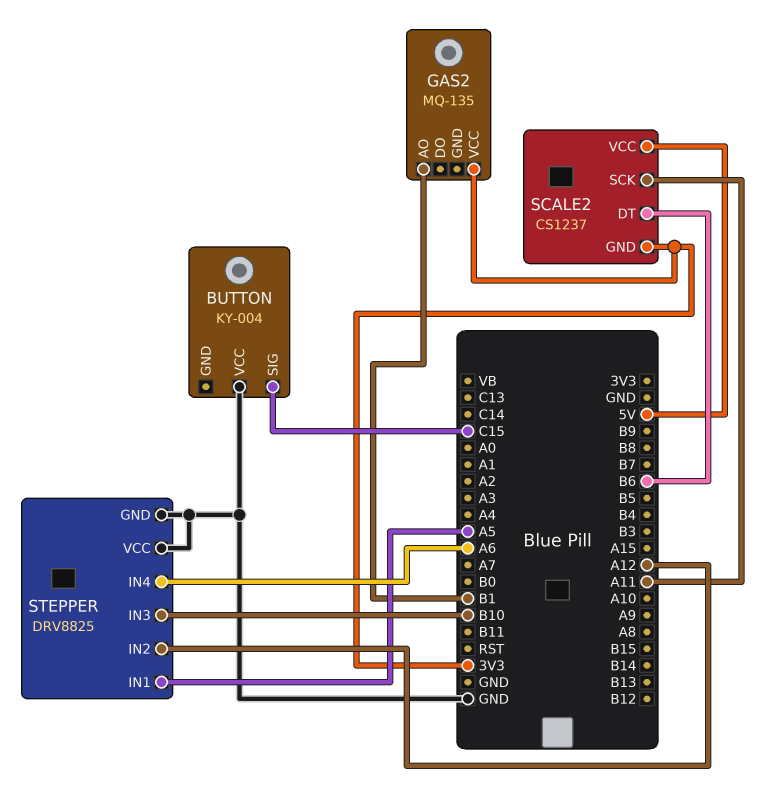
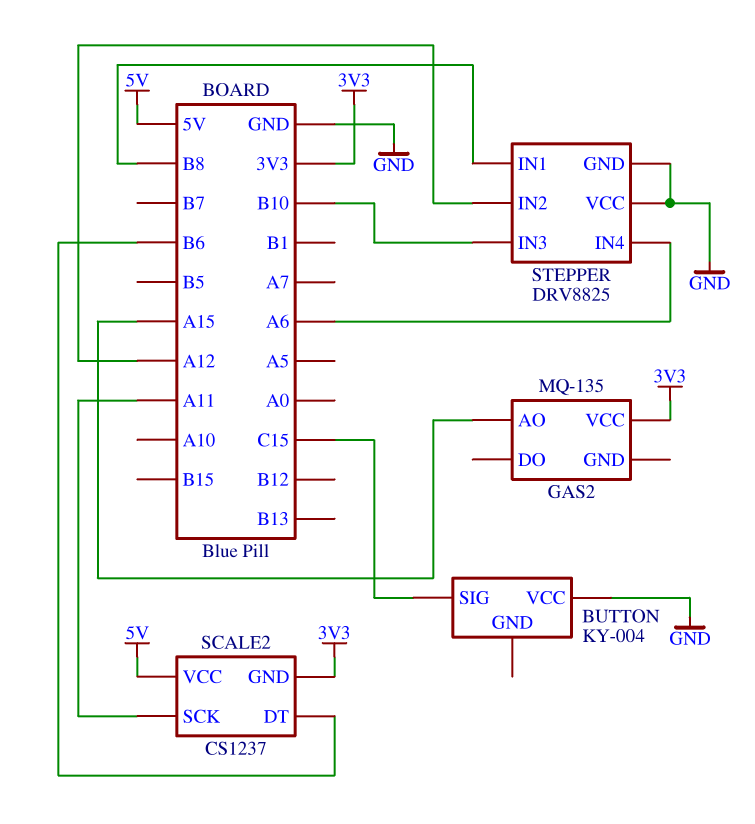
GAS2 pin AO: B1 -> A15
STEPPER pin IN1: A5 -> B8

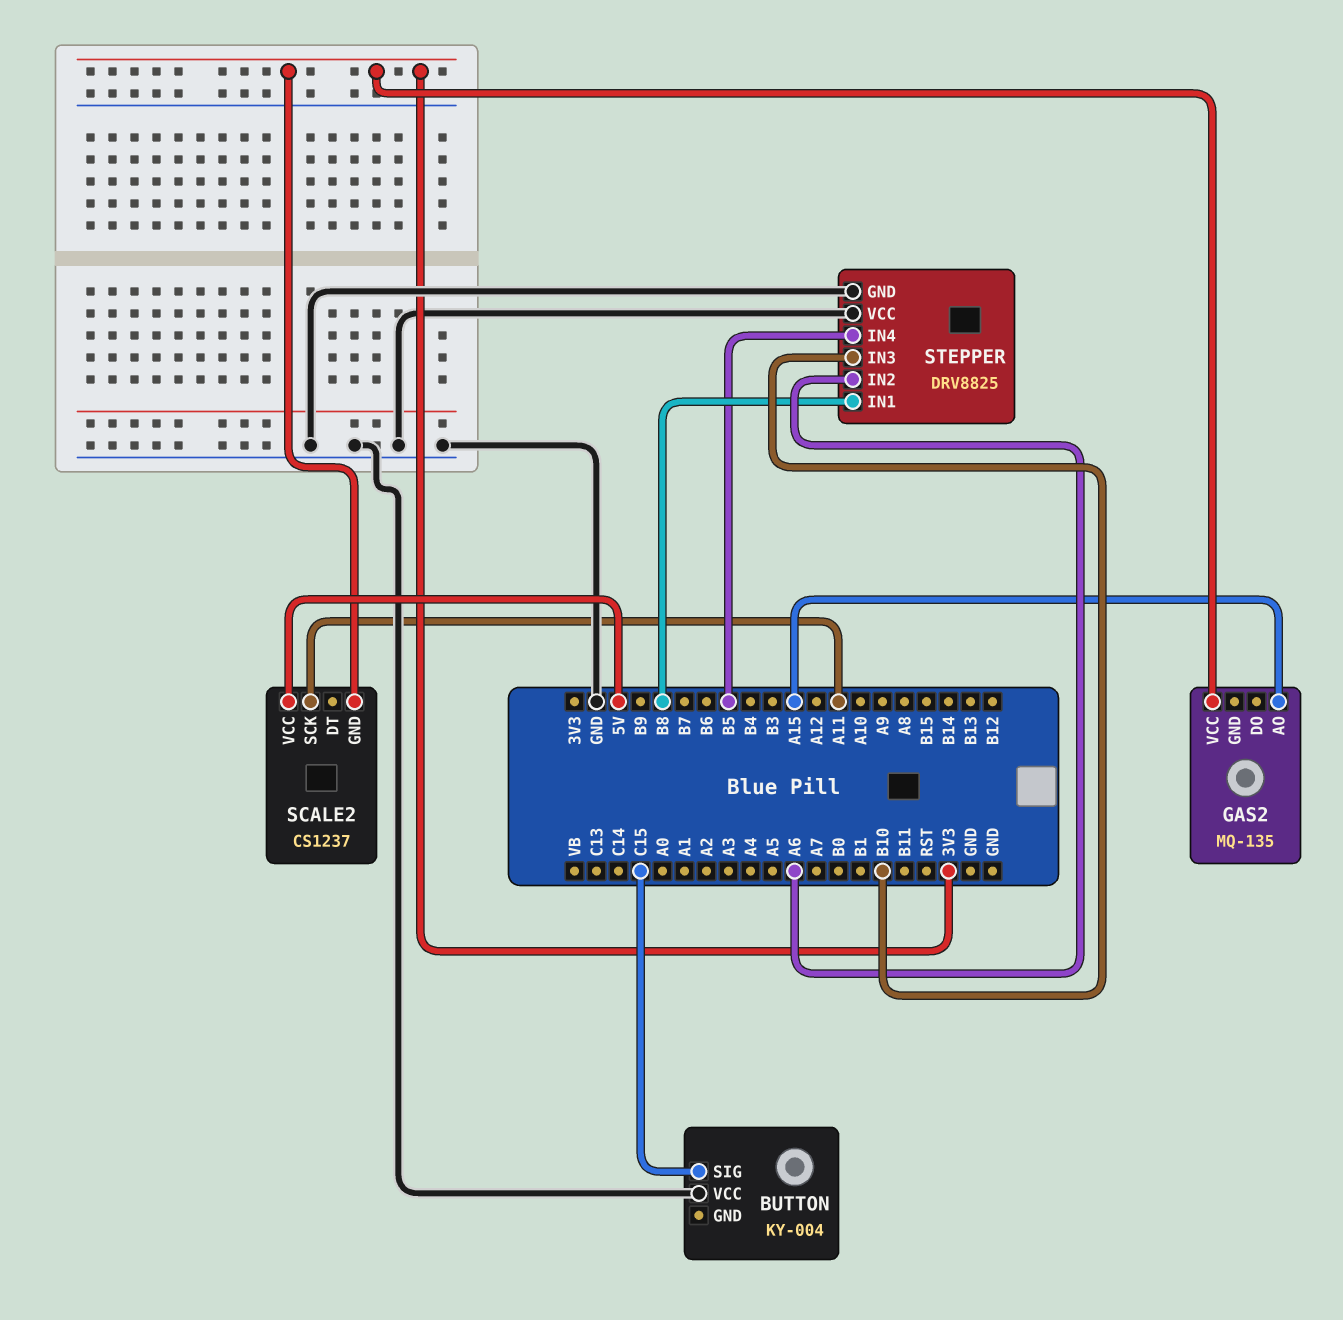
SCALE2 pin DT: B6 -> none
STEPPER pin IN2: A12 -> A6
STEPPER pin IN4: A6 -> B5

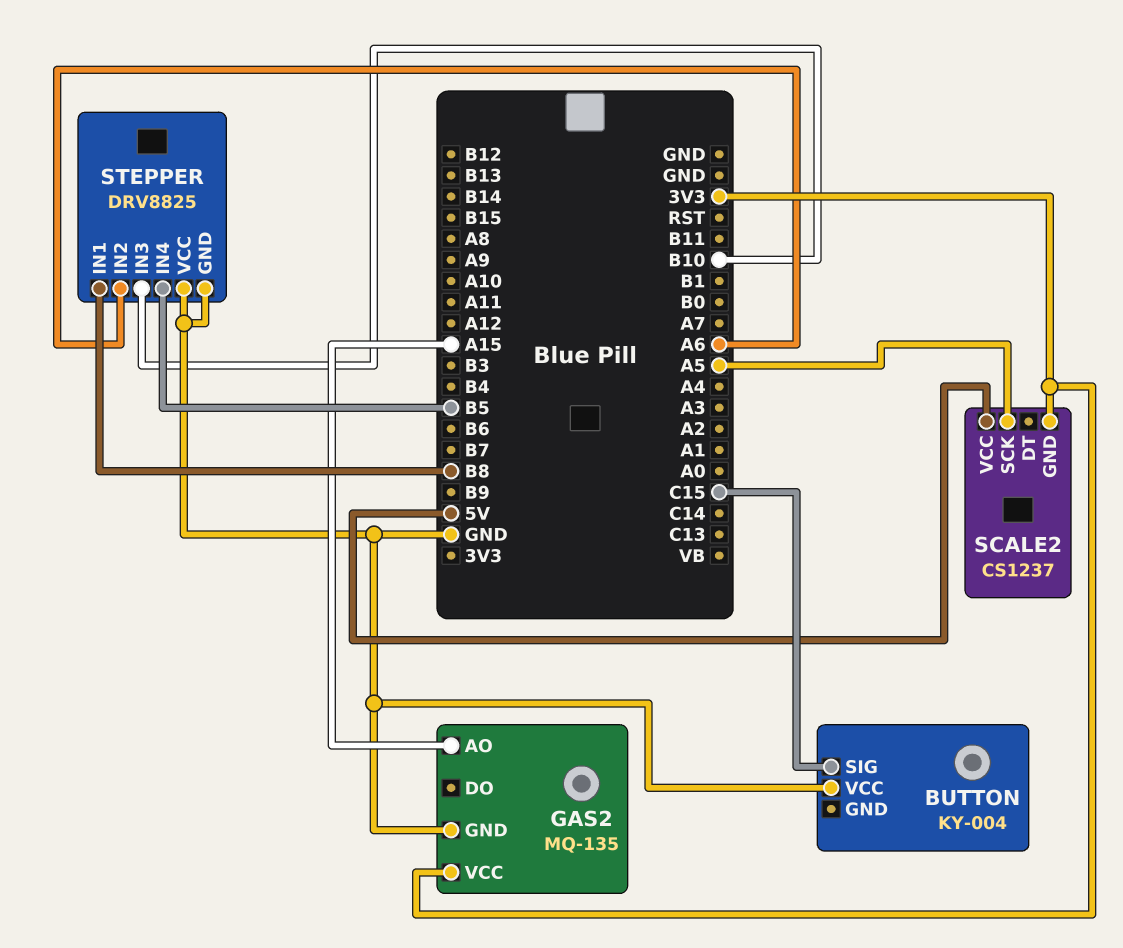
GAS2 pin GND: none -> GND
SCALE2 pin SCK: A11 -> A5

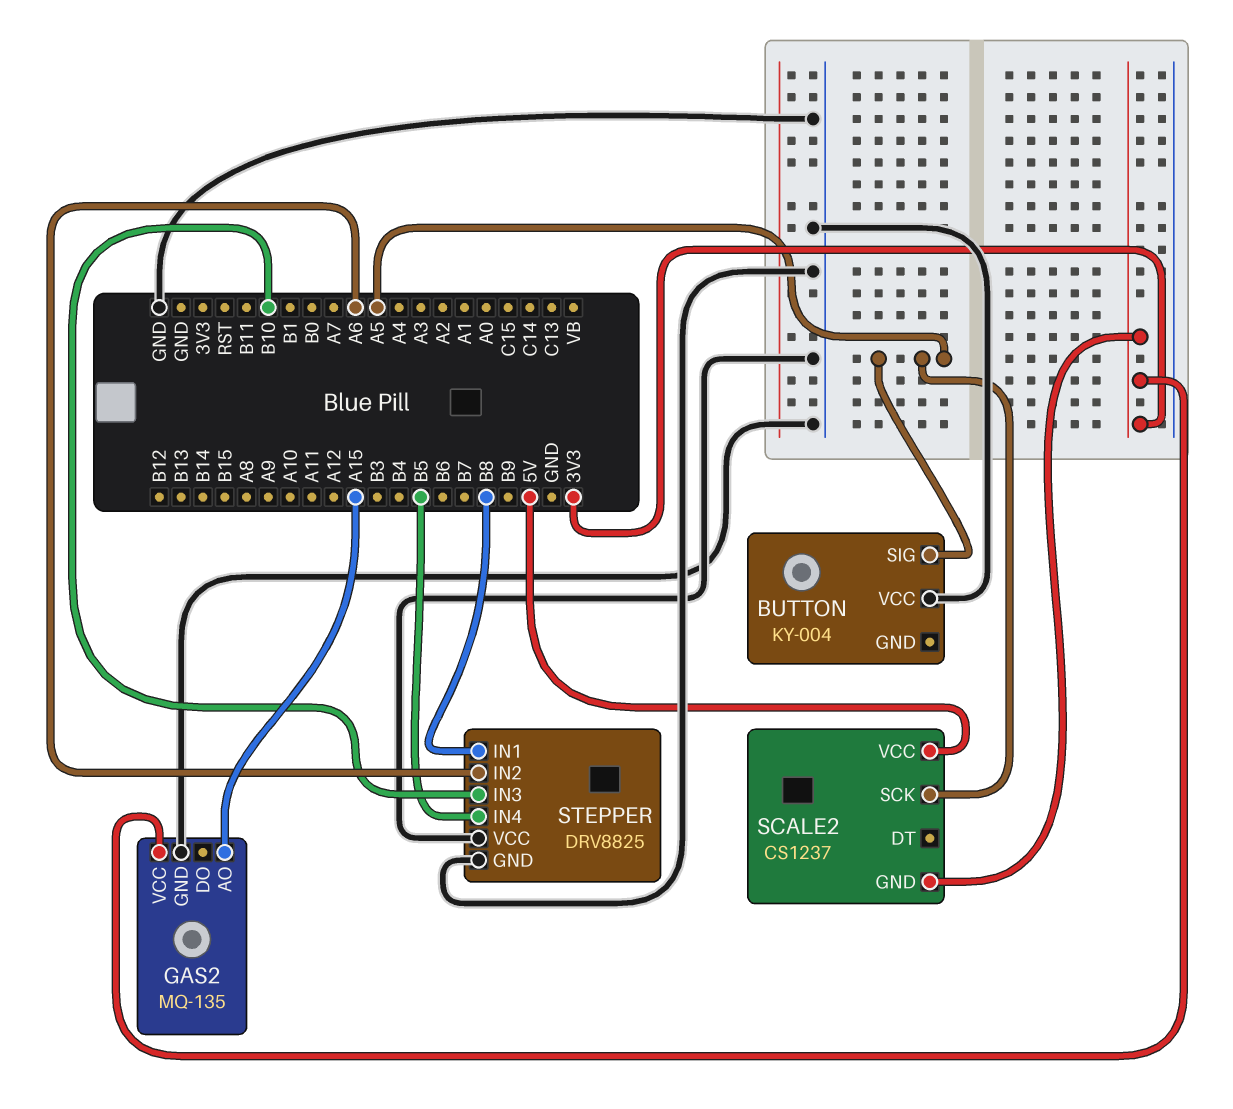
BUTTON pin SIG: C15 -> A5

